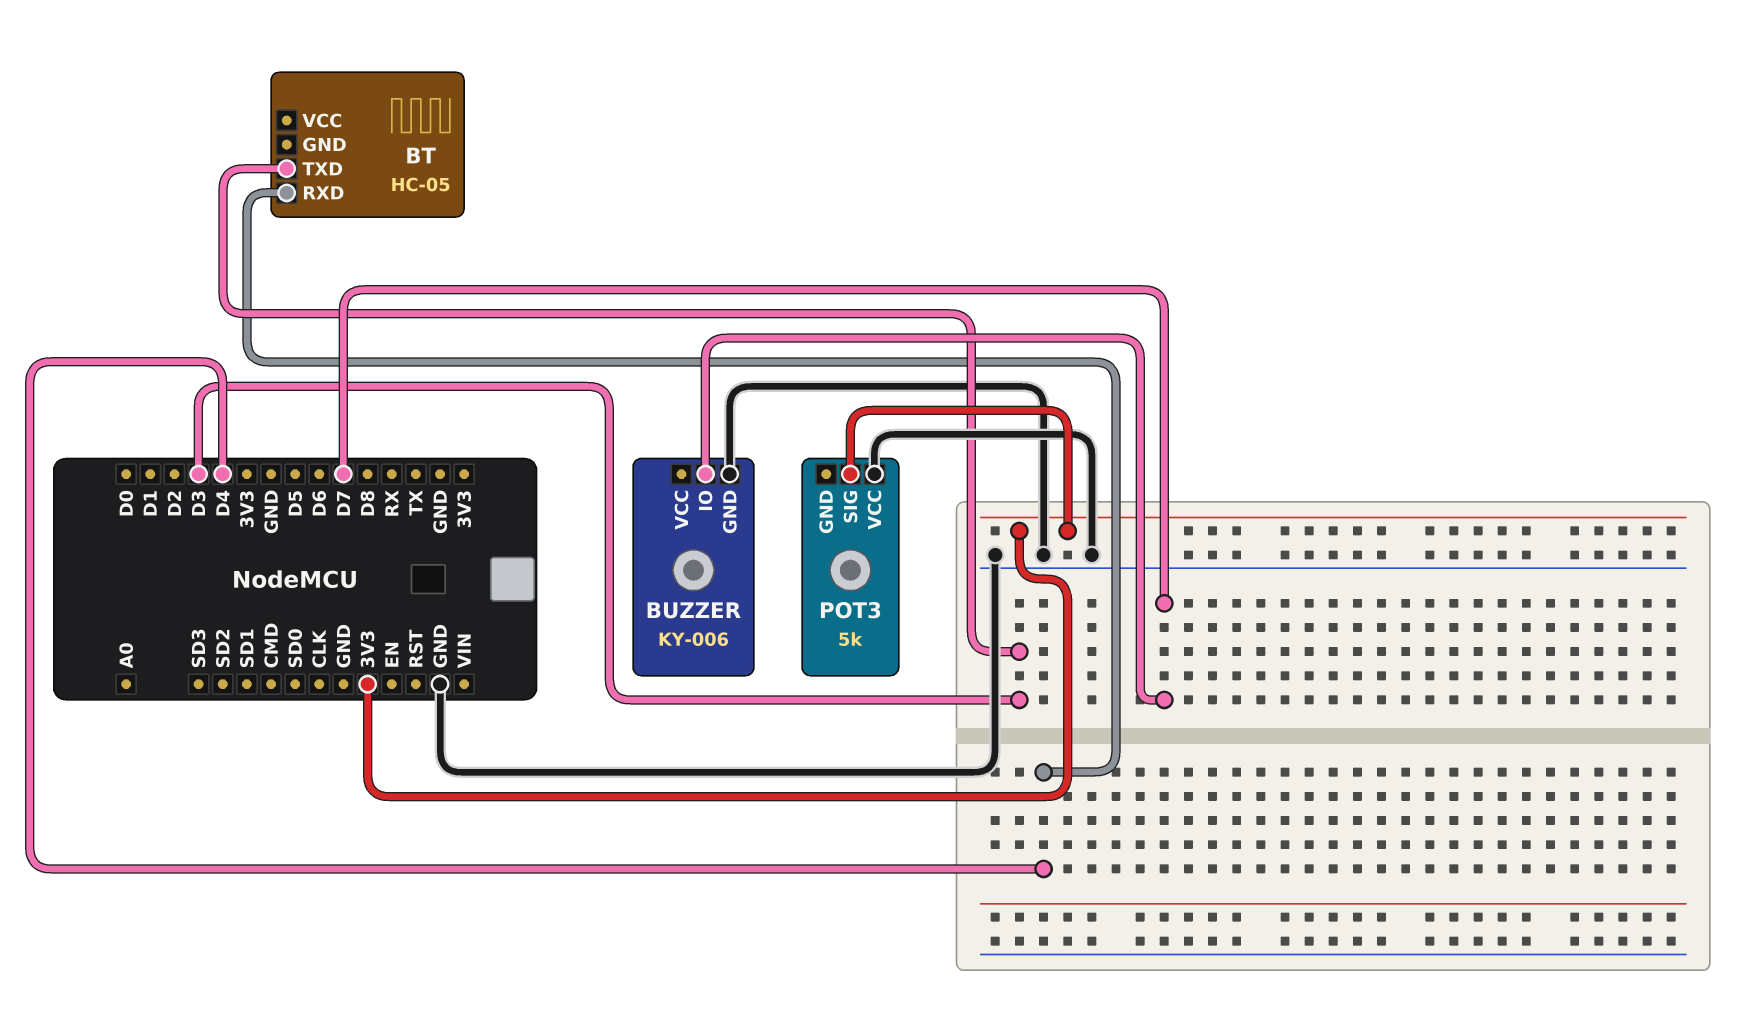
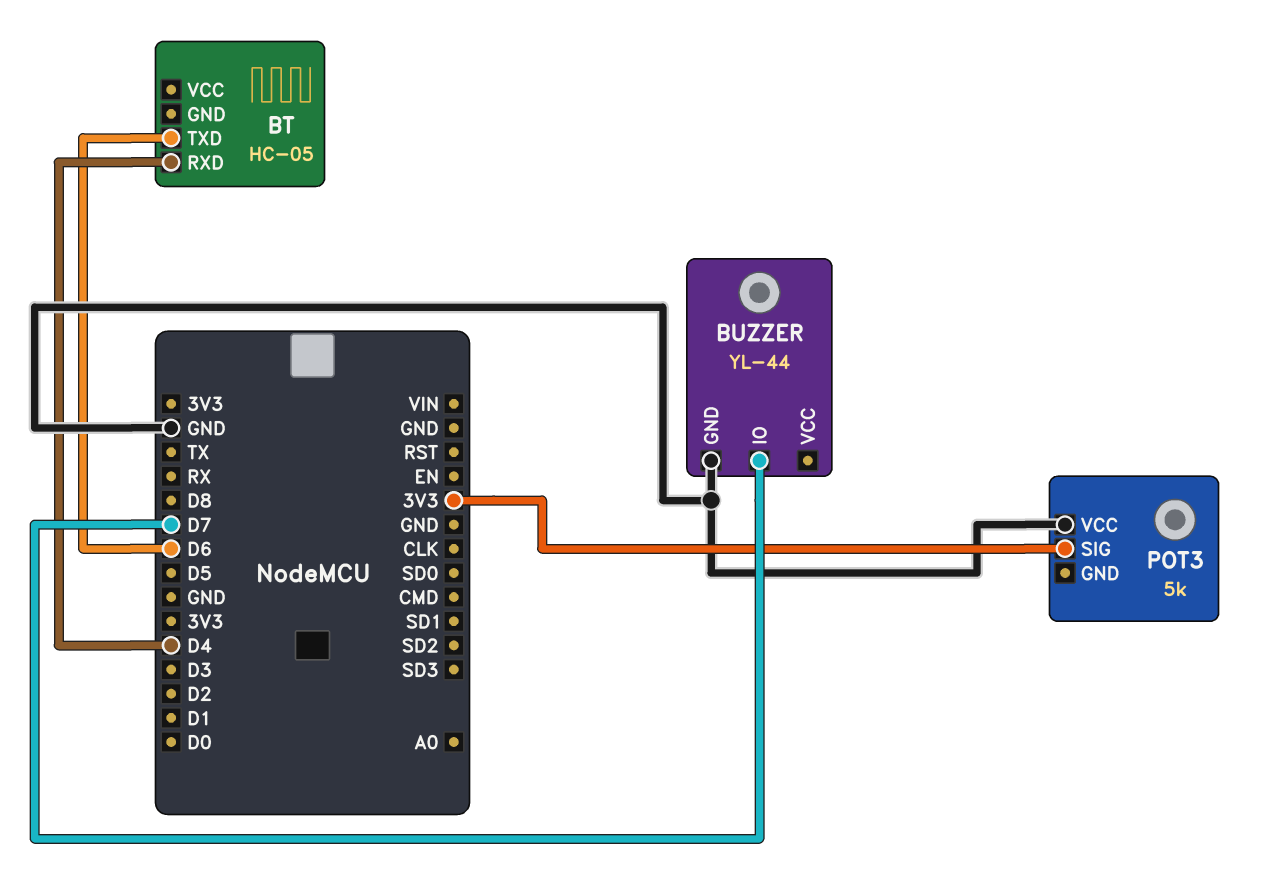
BT pin TXD: D3 -> D6
BUZZER: KY-006 -> YL-44

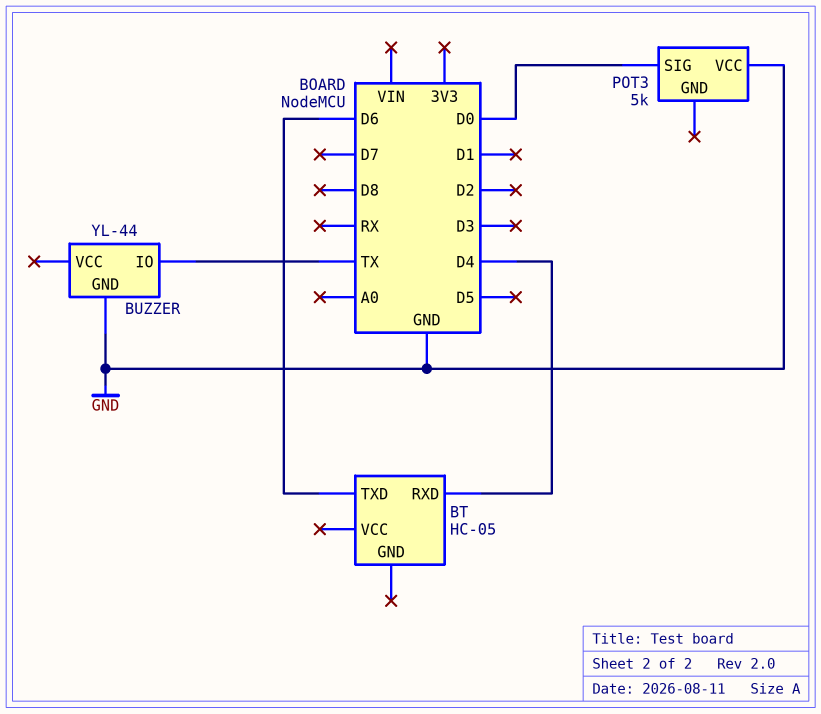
BUZZER pin IO: D7 -> TX
POT3 pin SIG: 3V3 -> D0

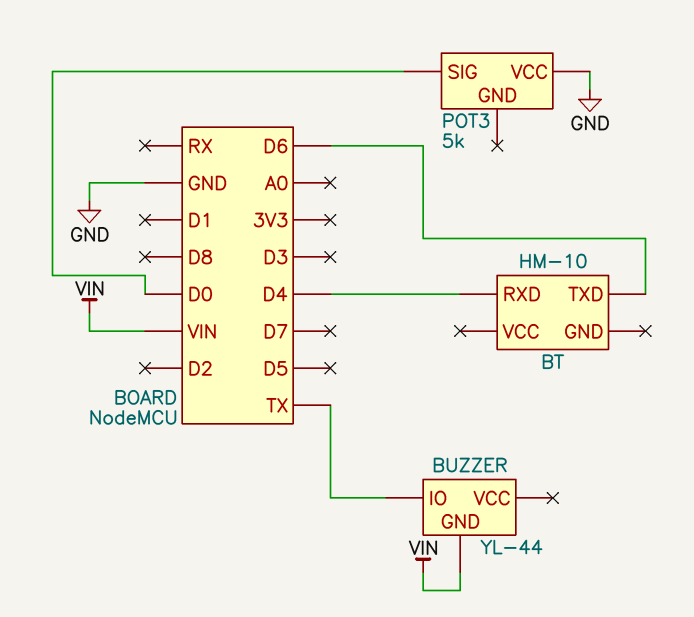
BT: HC-05 -> HM-10
BUZZER pin GND: GND -> VIN

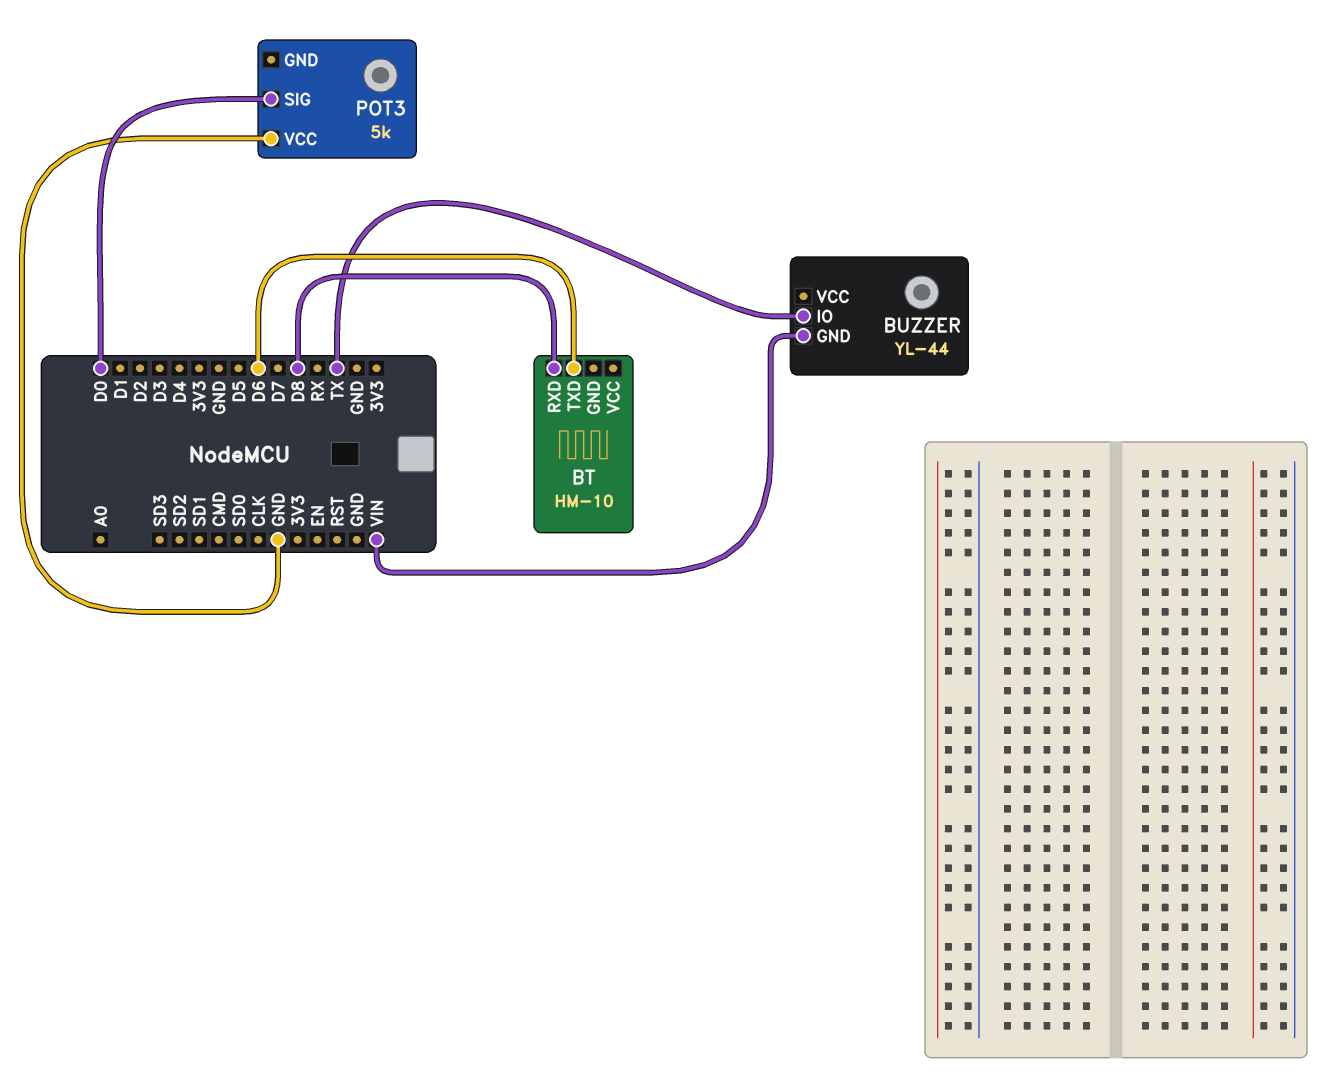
BT pin RXD: D4 -> D8

